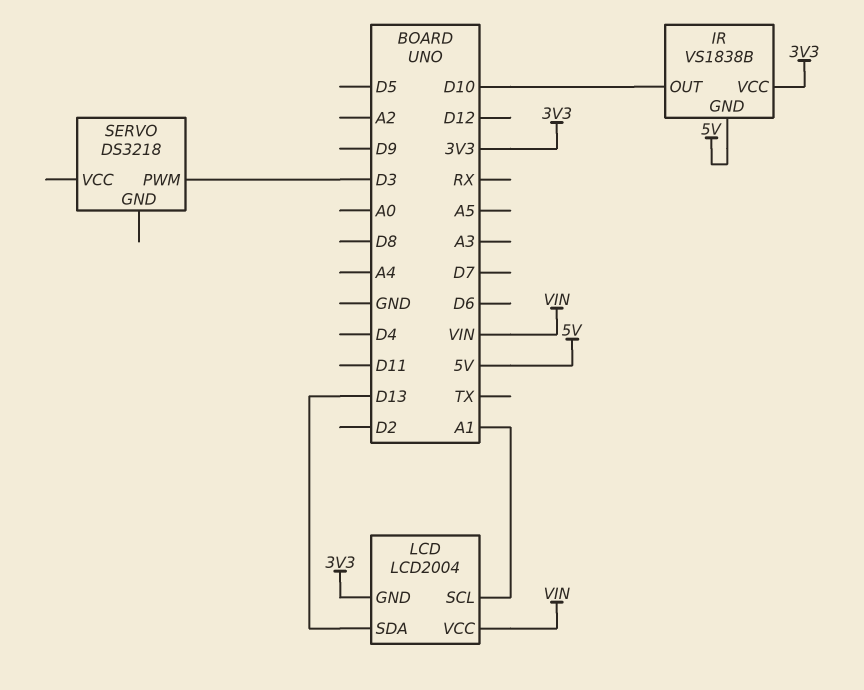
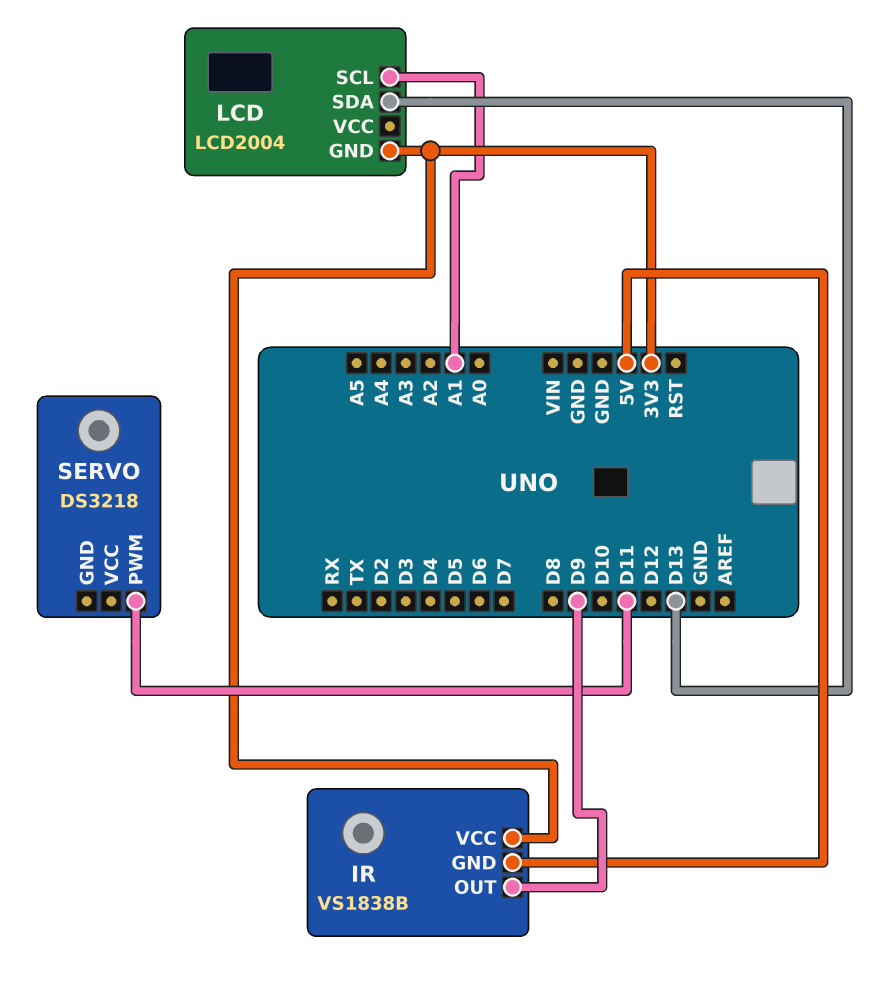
IR pin OUT: D10 -> D9
LCD pin VCC: VIN -> none
SERVO pin PWM: D3 -> D11

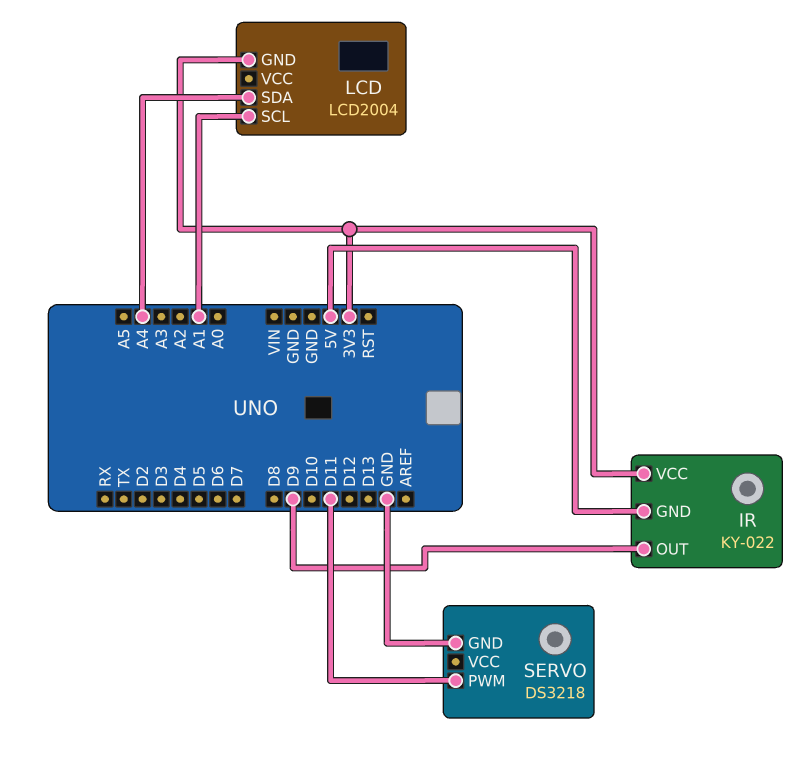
IR: VS1838B -> KY-022
LCD pin SDA: D13 -> A4
SERVO pin GND: none -> GND

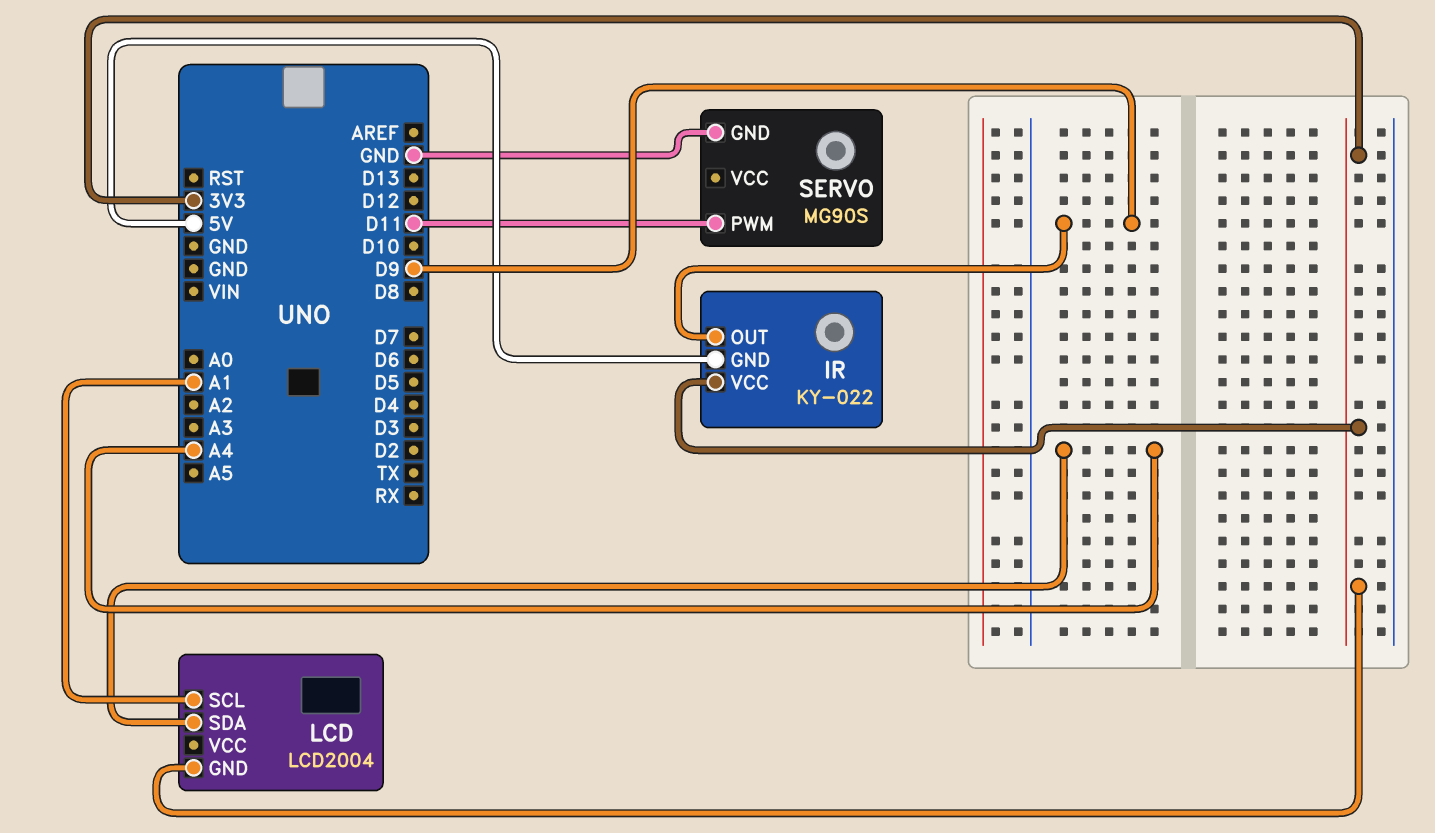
SERVO: DS3218 -> MG90S

